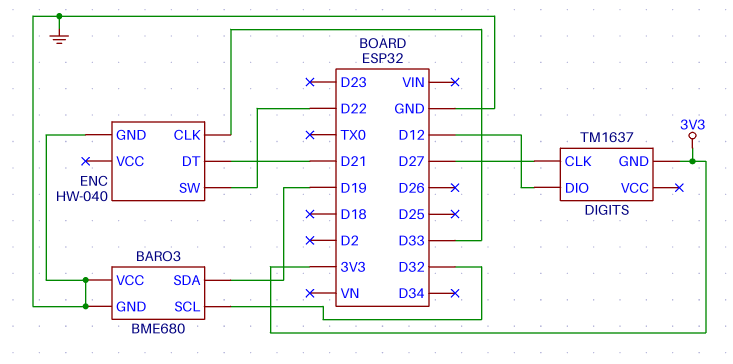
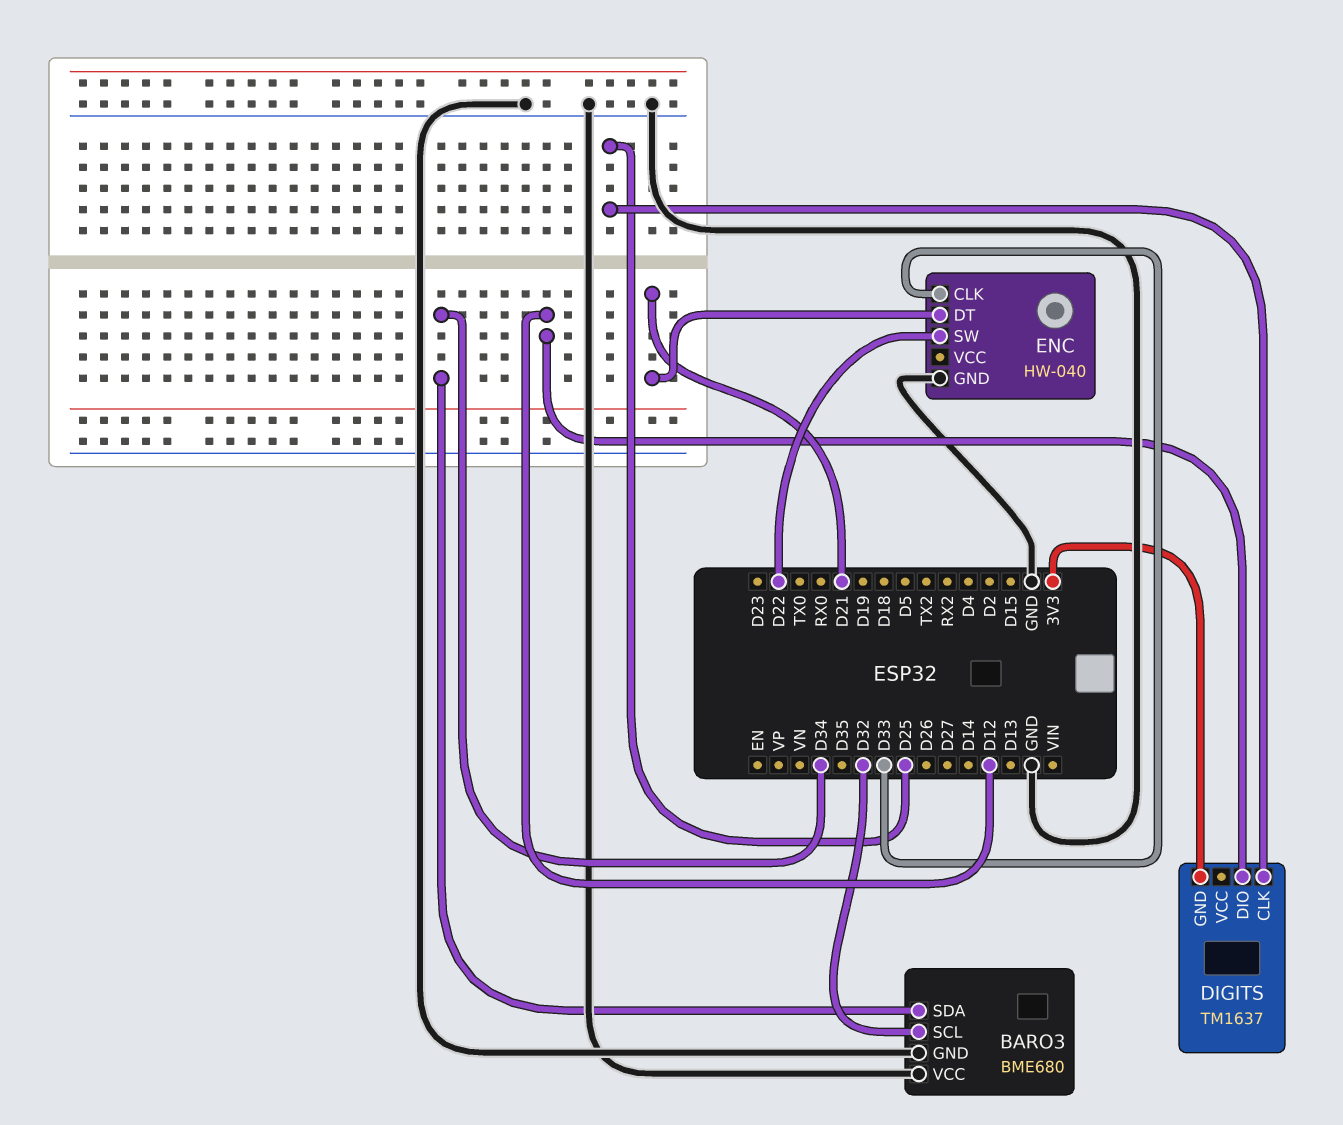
BARO3 pin SDA: D19 -> D34
DIGITS pin CLK: D27 -> D25

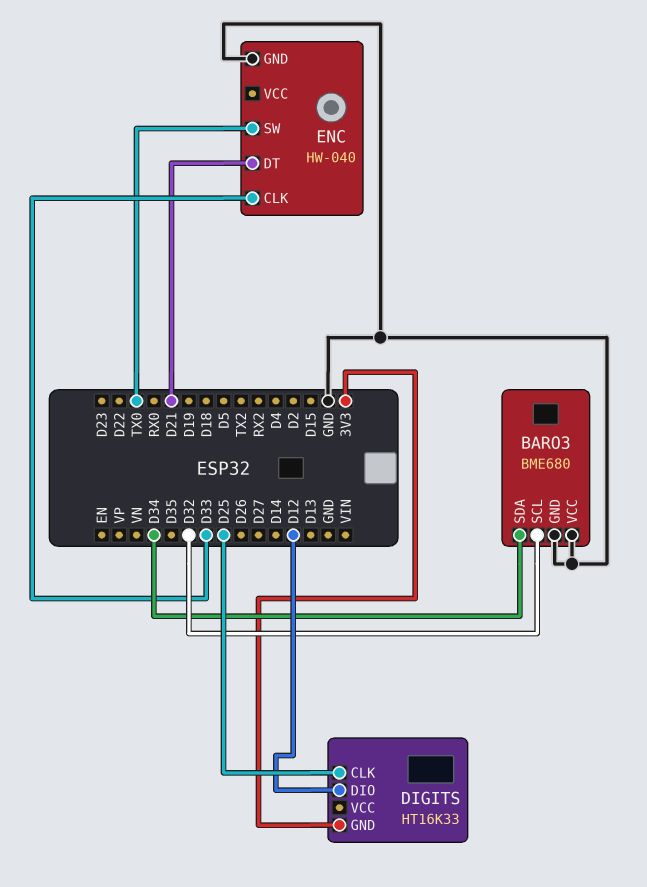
DIGITS: TM1637 -> HT16K33
ENC pin SW: D22 -> TX0

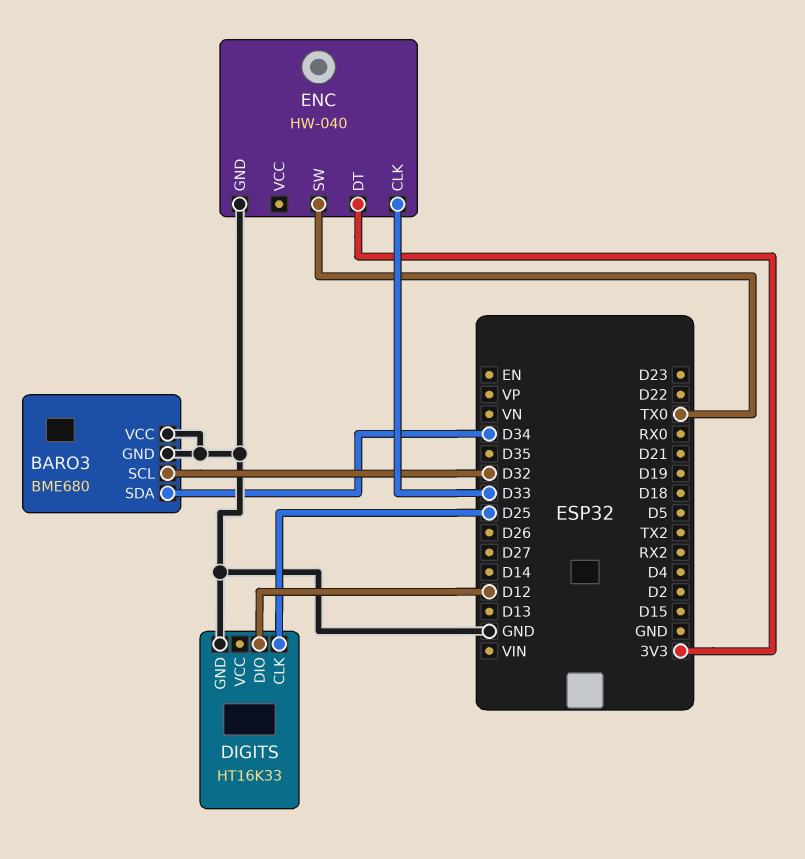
DIGITS pin GND: 3V3 -> GND
ENC pin DT: D21 -> 3V3

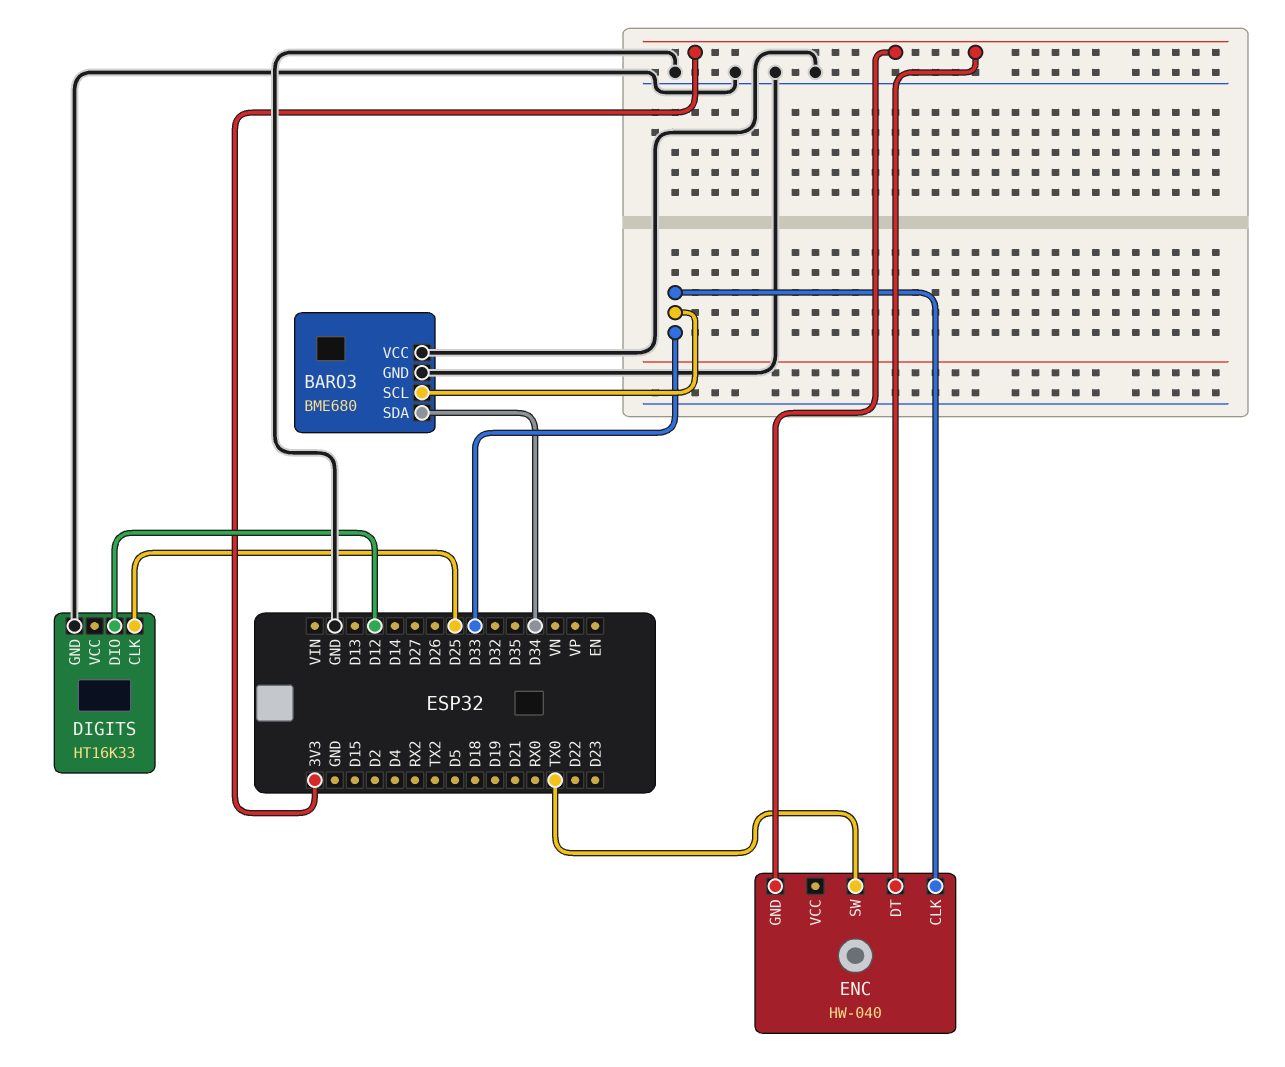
BARO3 pin SCL: D32 -> D33
ENC pin GND: GND -> 3V3

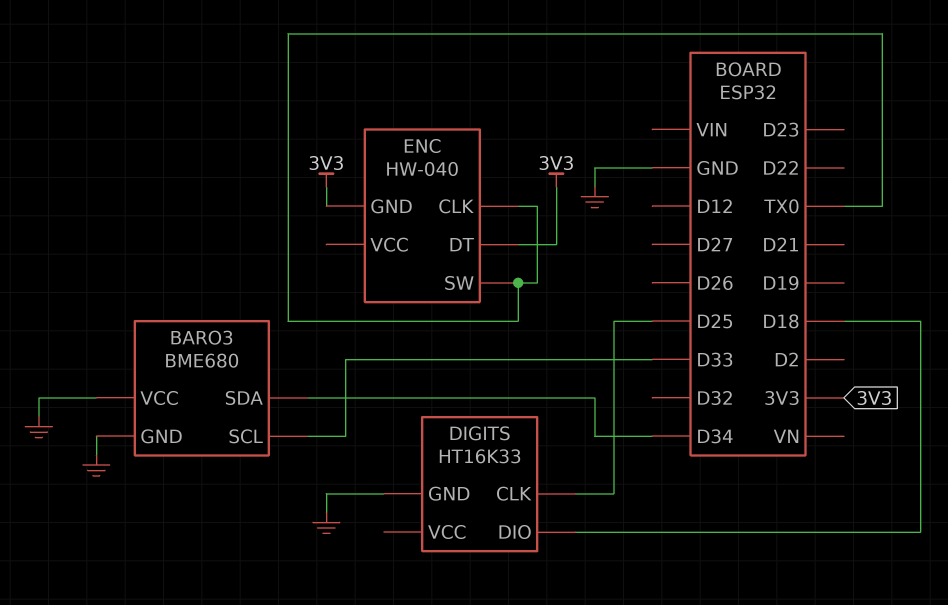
DIGITS pin DIO: D12 -> D18
ENC pin CLK: D33 -> TX0

